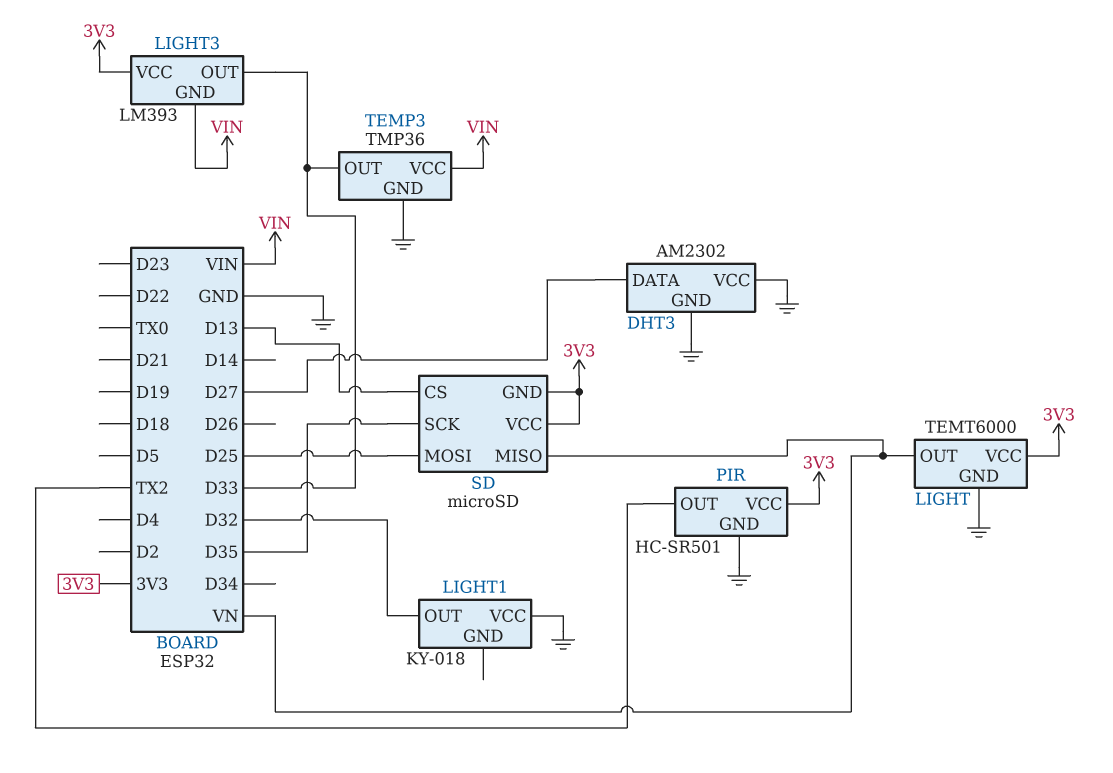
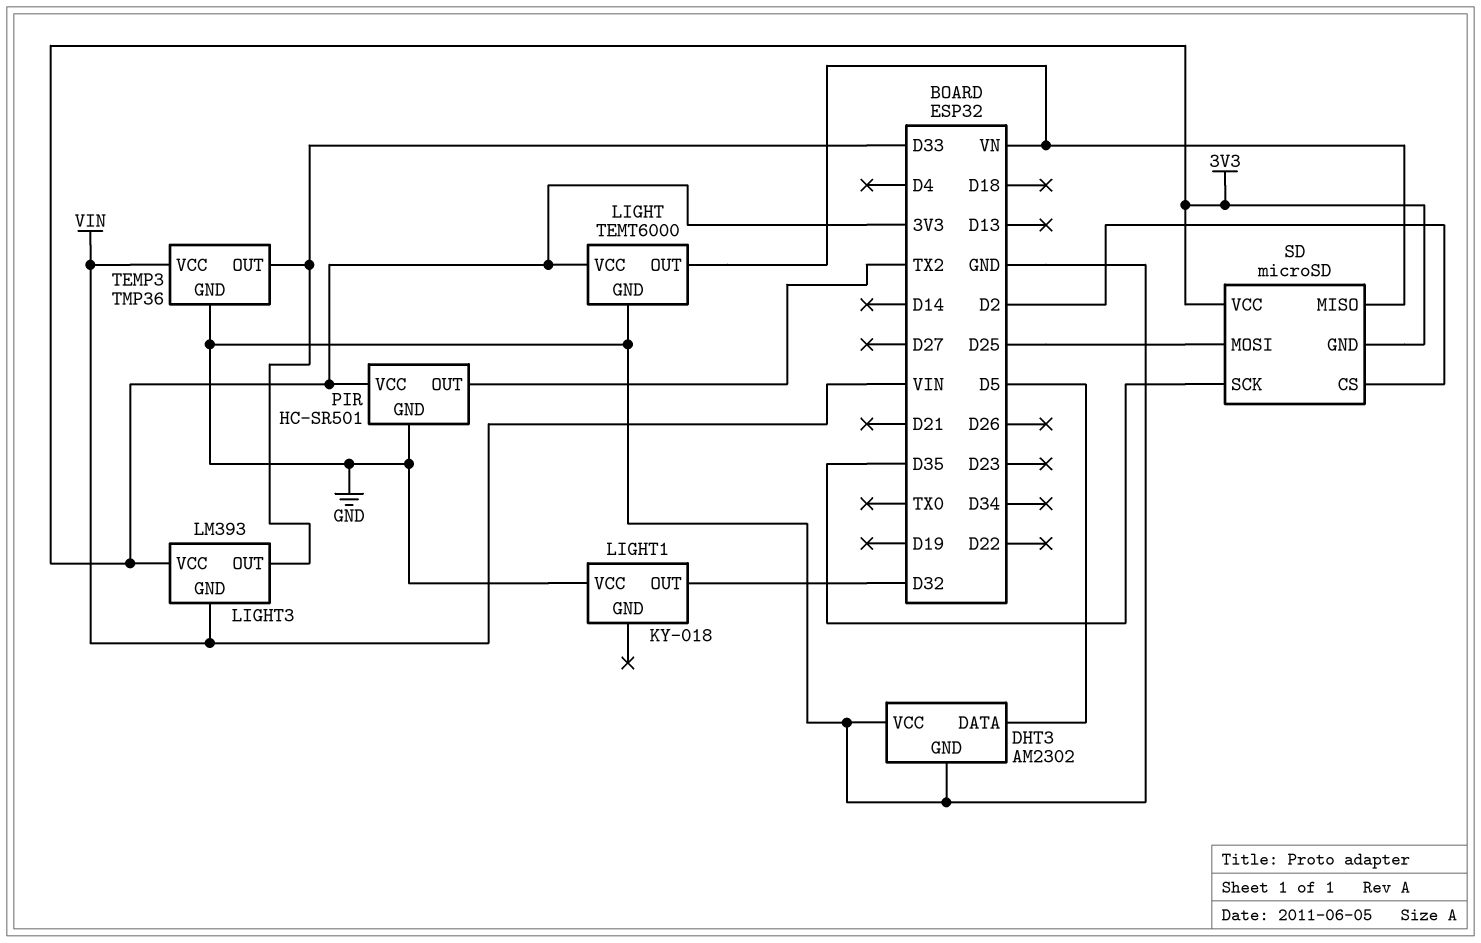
DHT3 pin DATA: D27 -> D5
SD pin CS: D13 -> D2

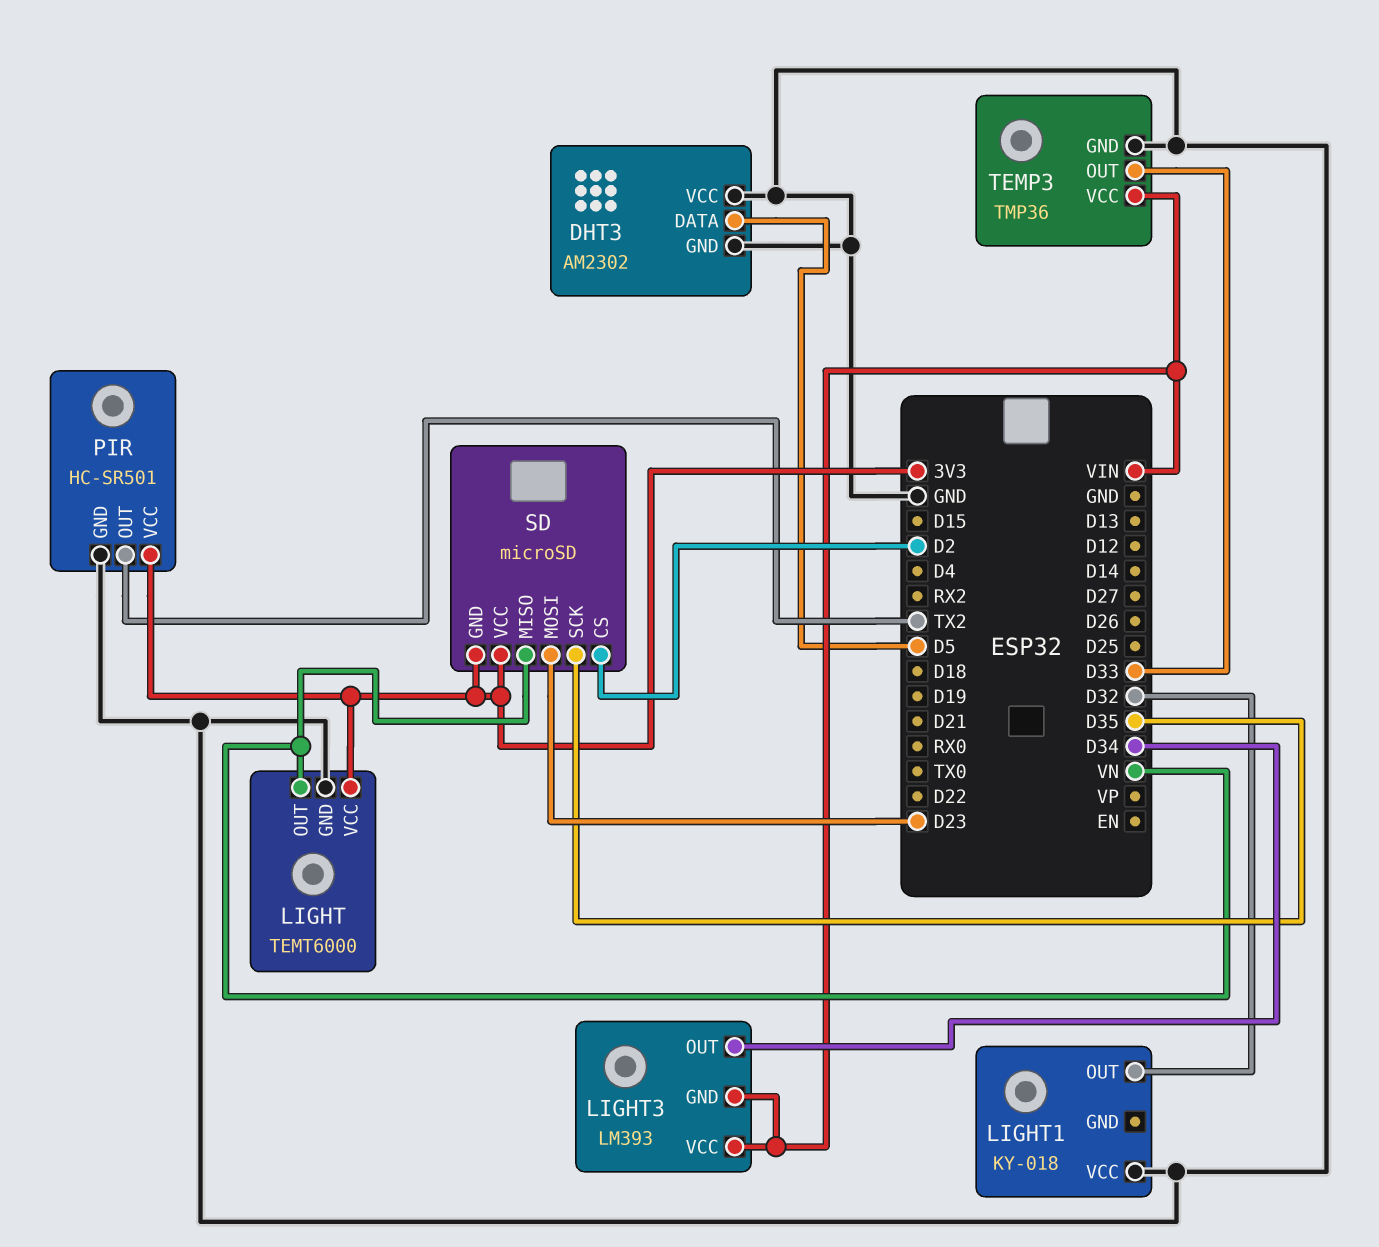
LIGHT3 pin OUT: D33 -> D34
LIGHT3 pin VCC: 3V3 -> VIN
SD pin MOSI: D25 -> D23

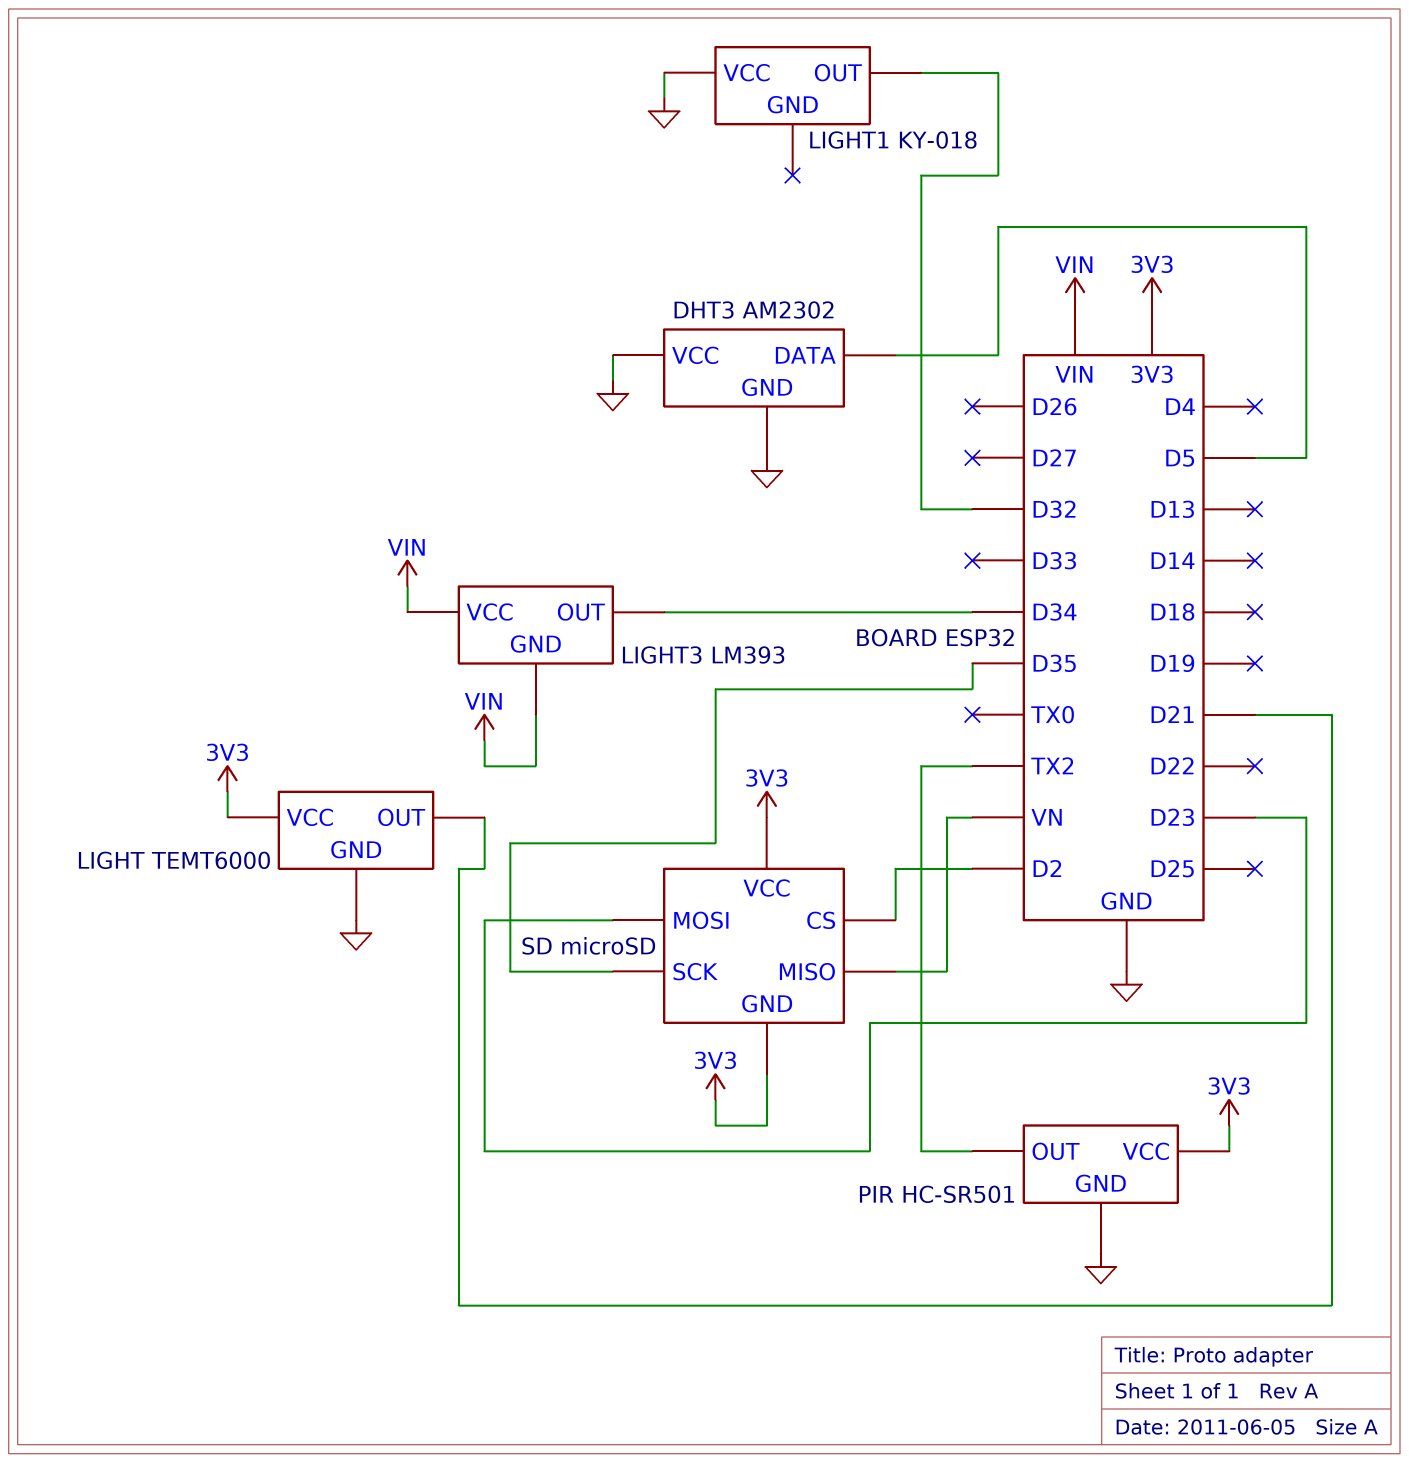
LIGHT pin OUT: VN -> D21
TEMP3: TMP36 -> none
TEMP3 pin GND: GND -> none
TEMP3 pin OUT: D33 -> none
TEMP3 pin VCC: VIN -> none

